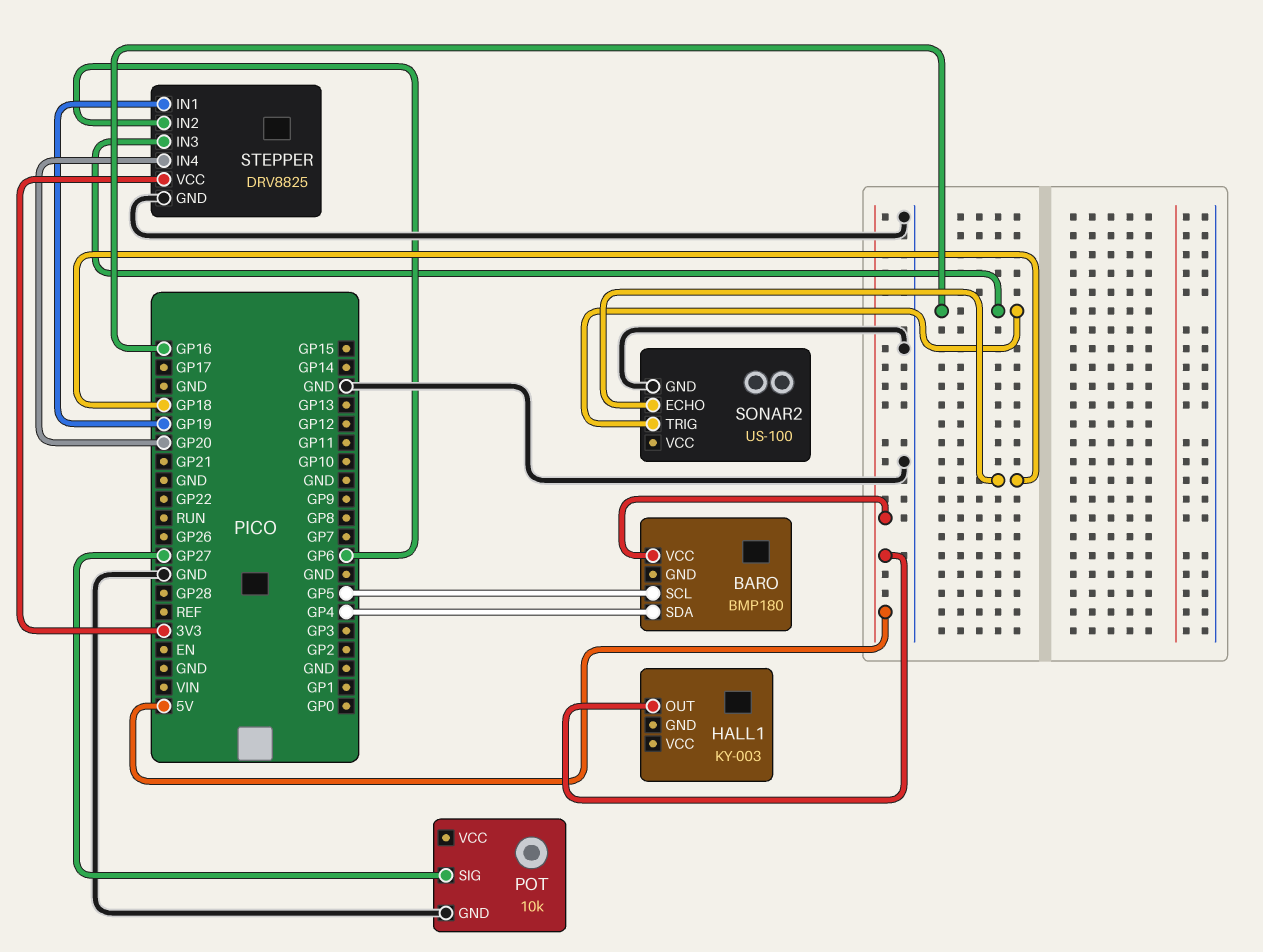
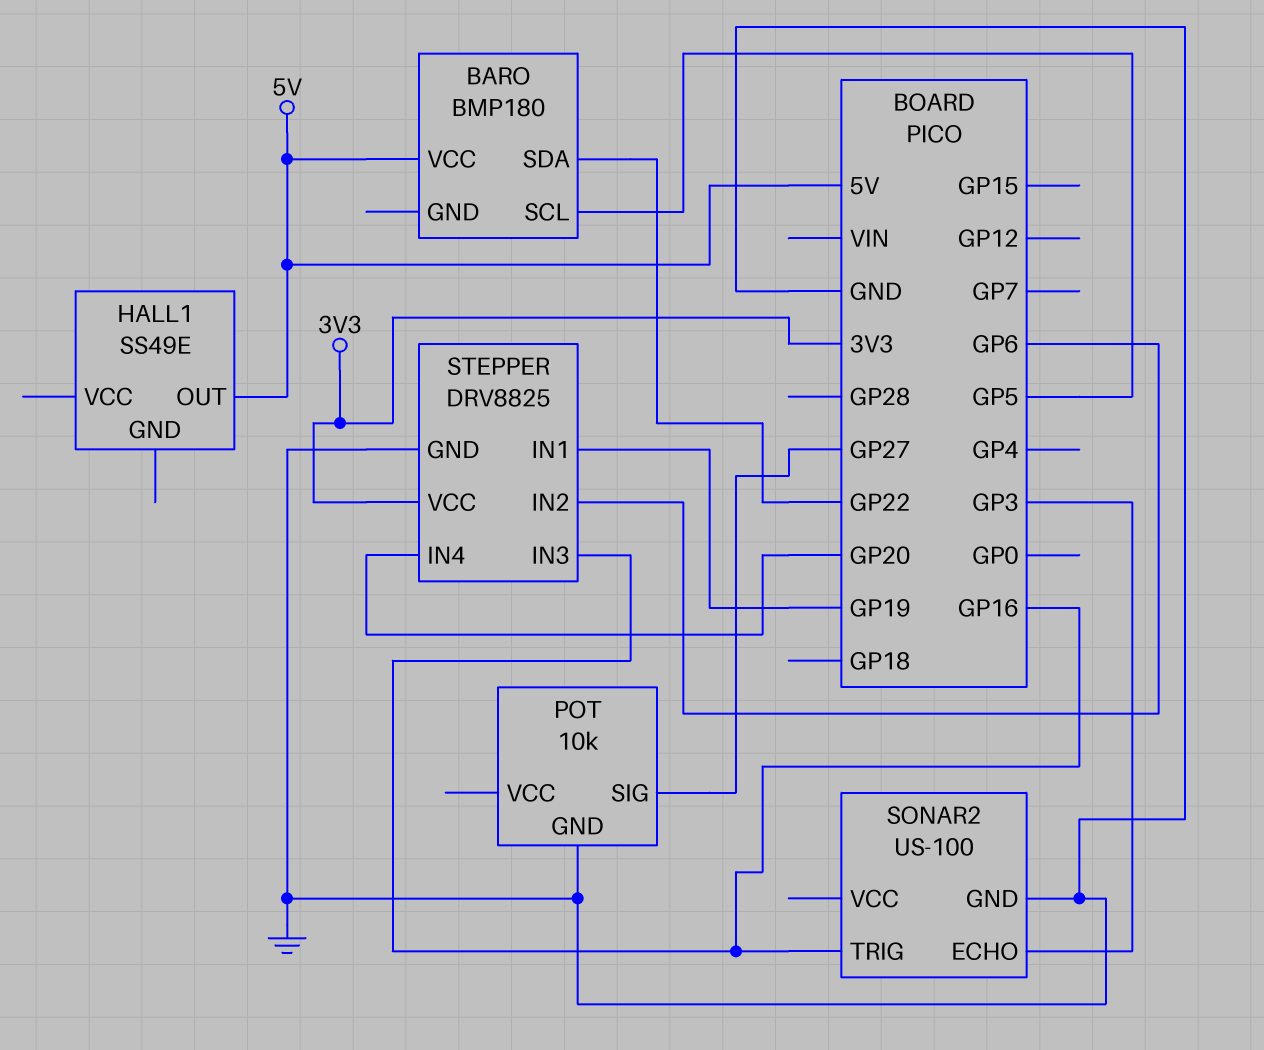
BARO pin SDA: GP4 -> GP22
HALL1: KY-003 -> SS49E
SONAR2 pin ECHO: GP18 -> GP3

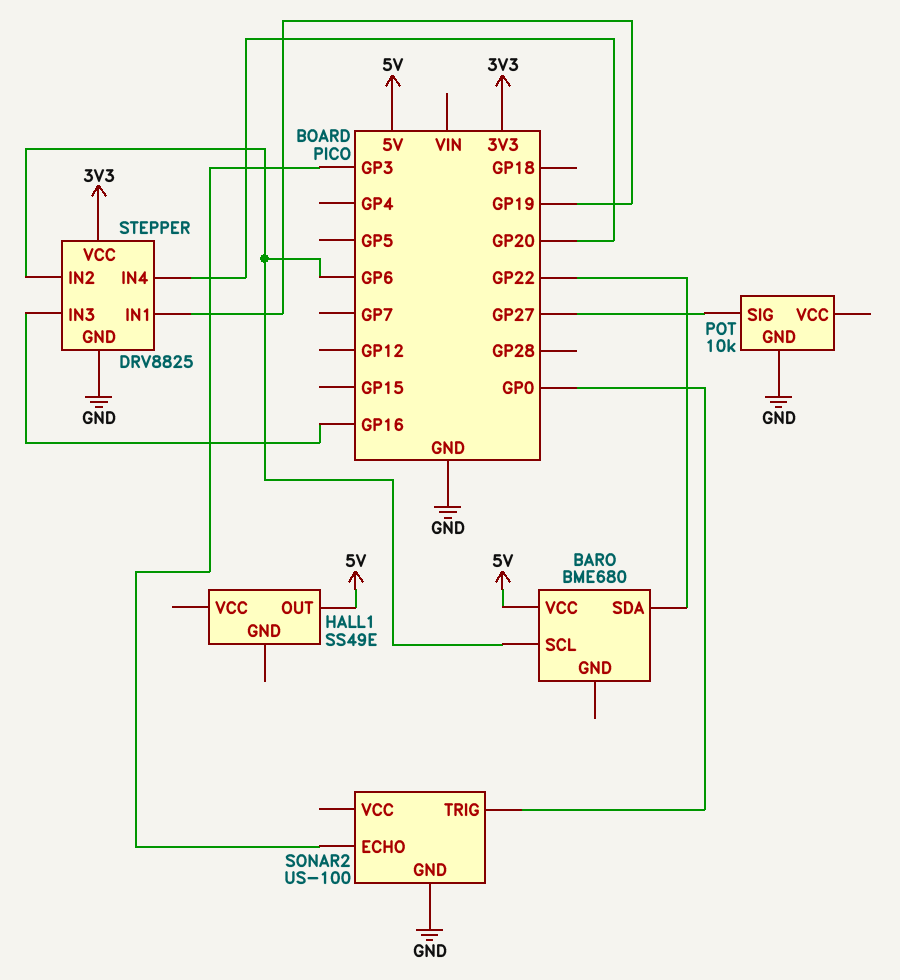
BARO: BMP180 -> BME680
BARO pin SCL: GP5 -> GP6
SONAR2 pin TRIG: GP16 -> GP0

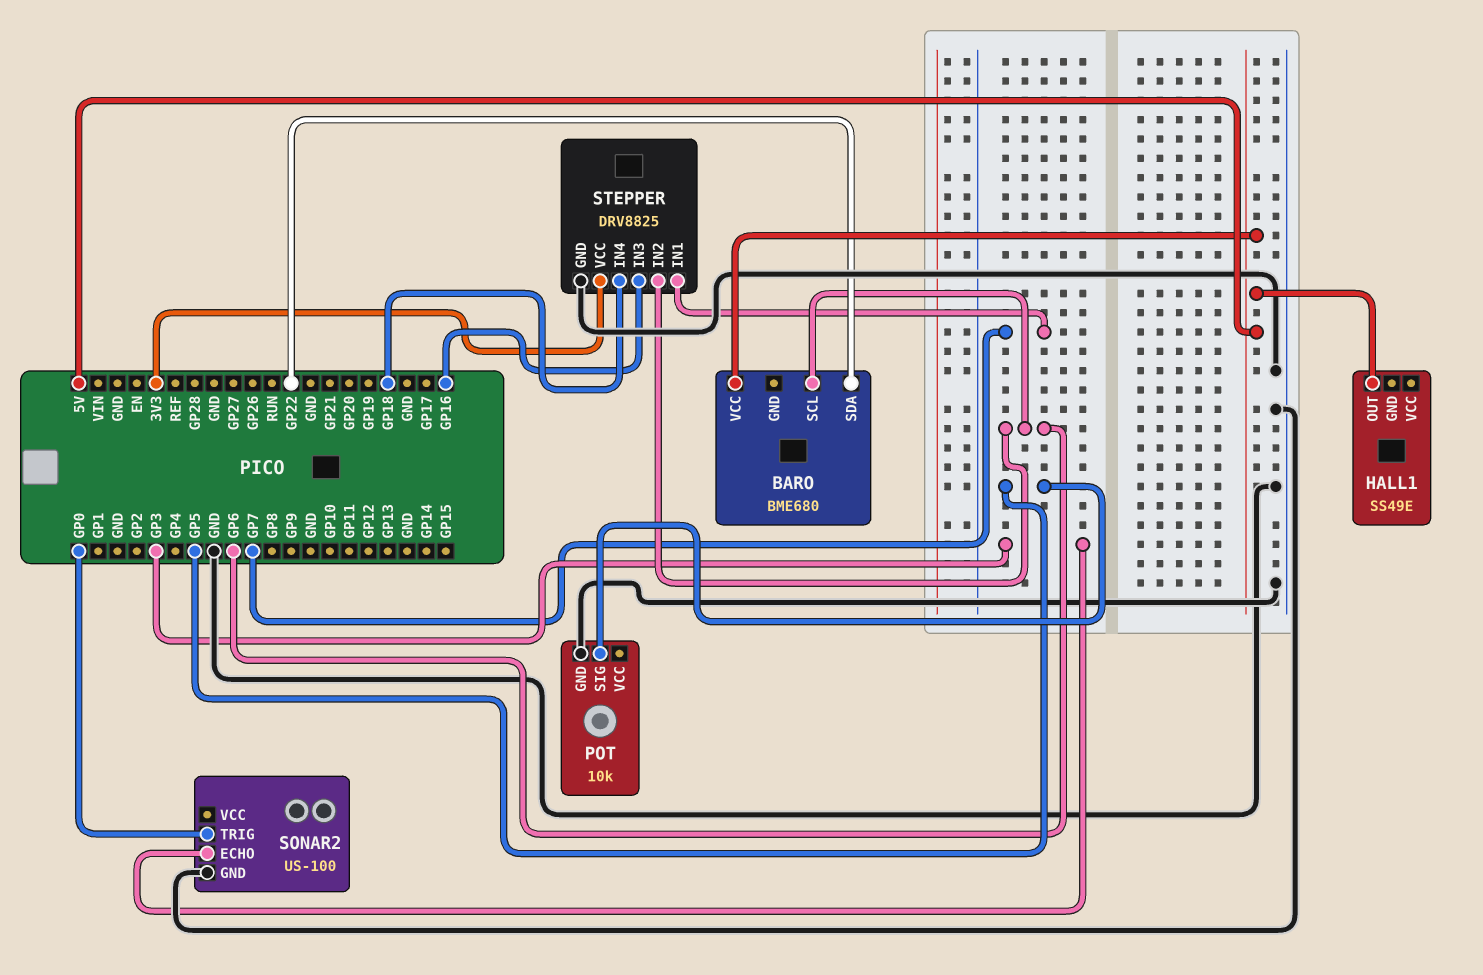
POT pin SIG: GP27 -> GP5
STEPPER pin IN1: GP19 -> GP7
STEPPER pin IN4: GP20 -> GP18

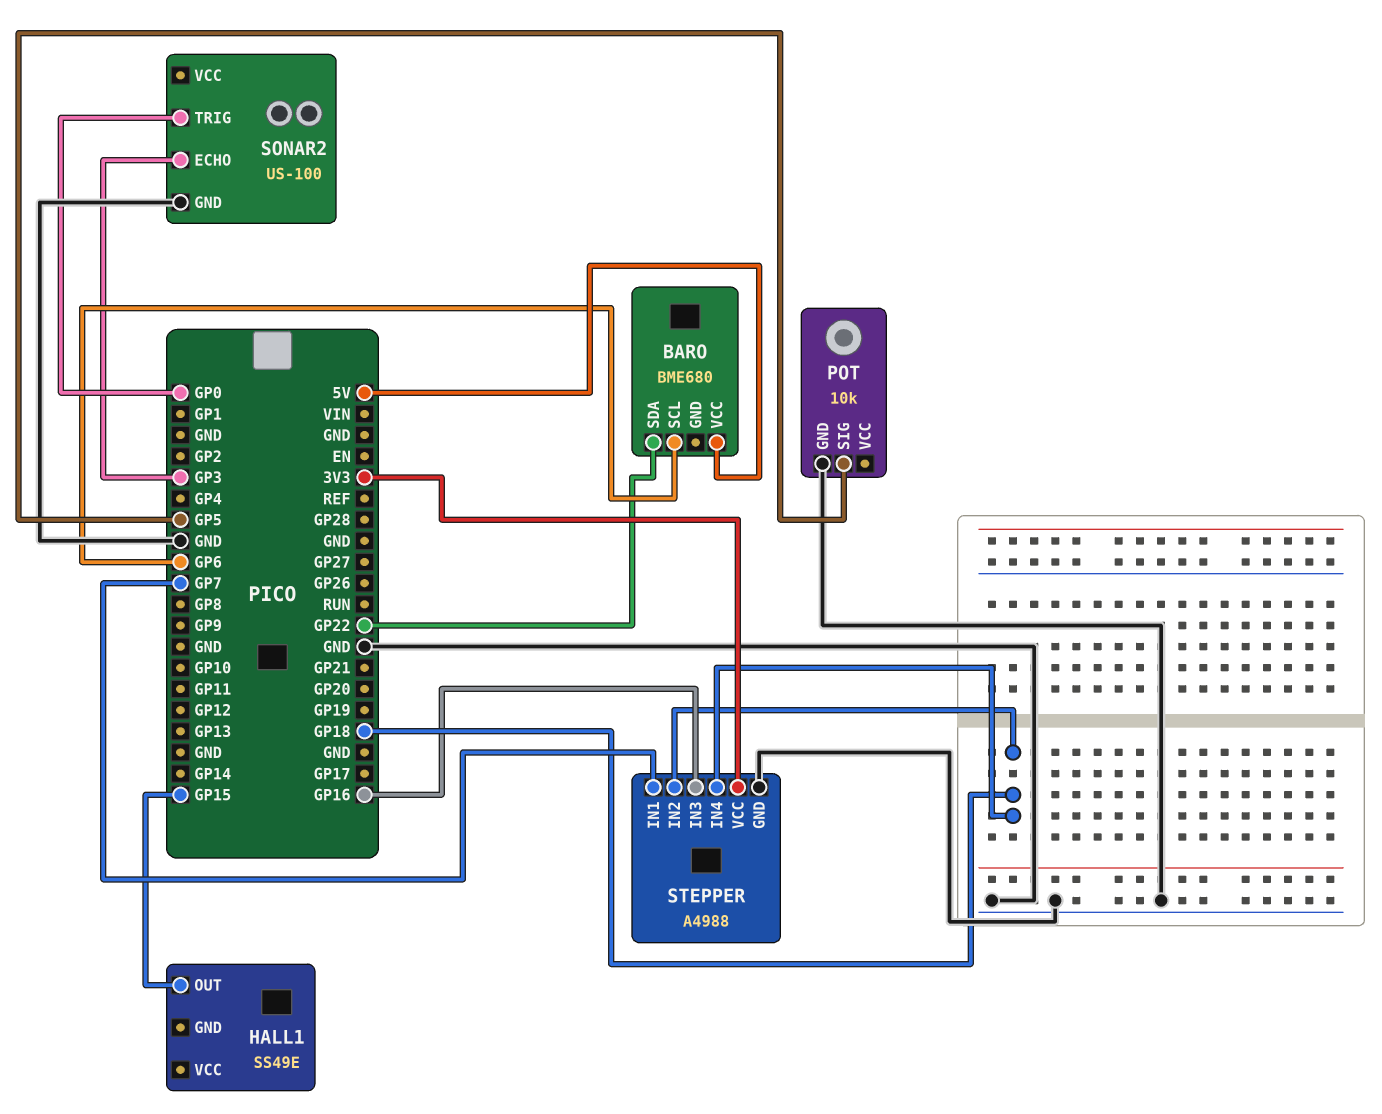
HALL1 pin OUT: 5V -> GP15
STEPPER: DRV8825 -> A4988
STEPPER pin IN2: GP6 -> GP18

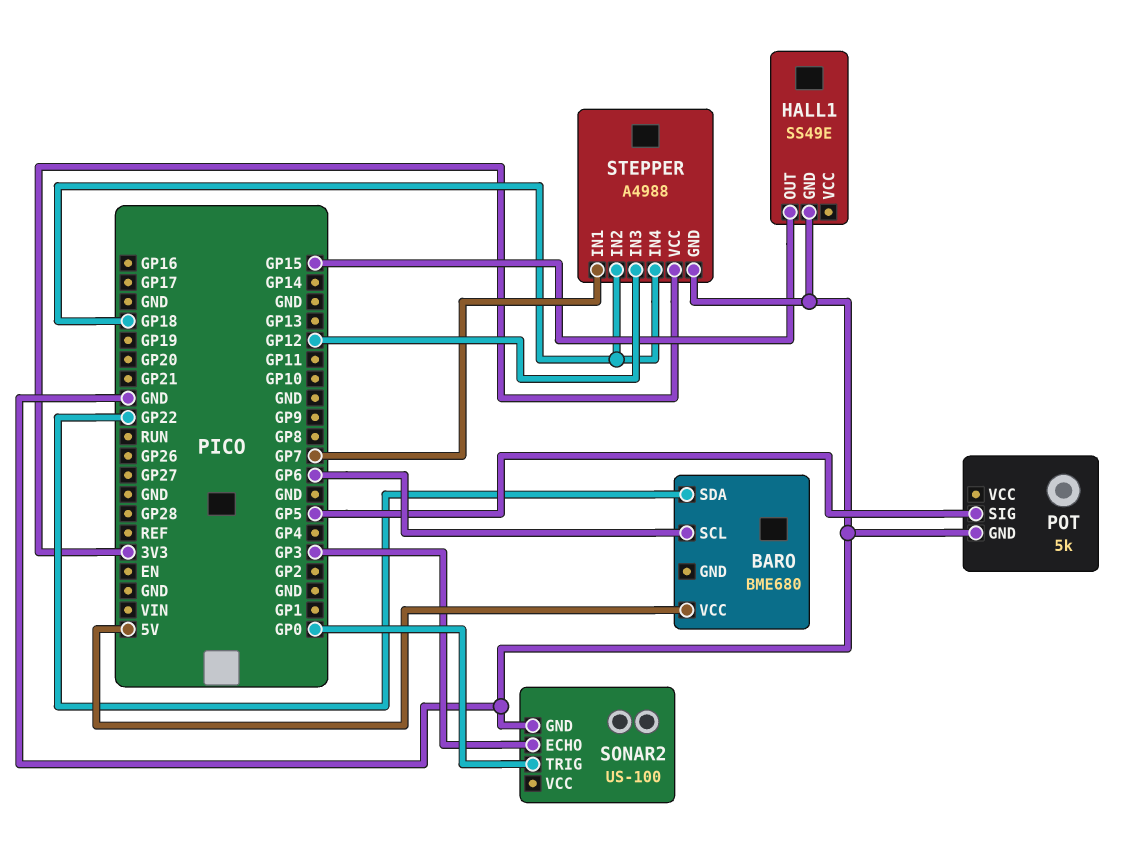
HALL1 pin GND: none -> GND
POT: 10k -> 5k
STEPPER pin IN3: GP16 -> GP12

